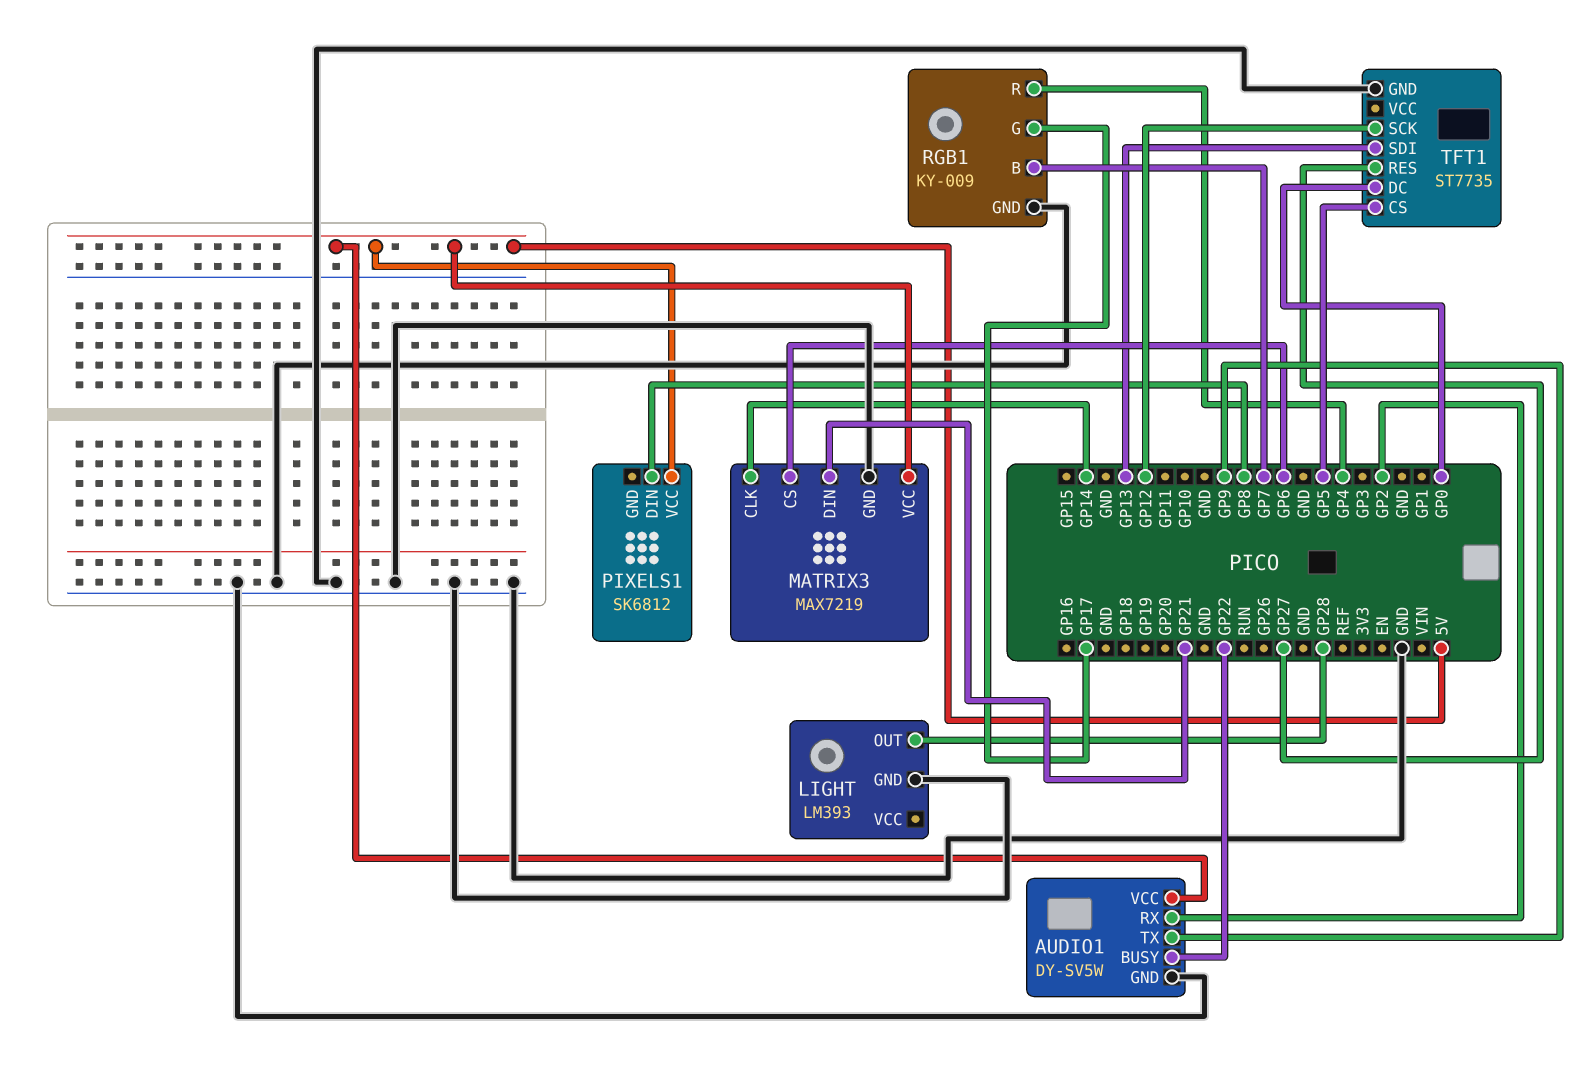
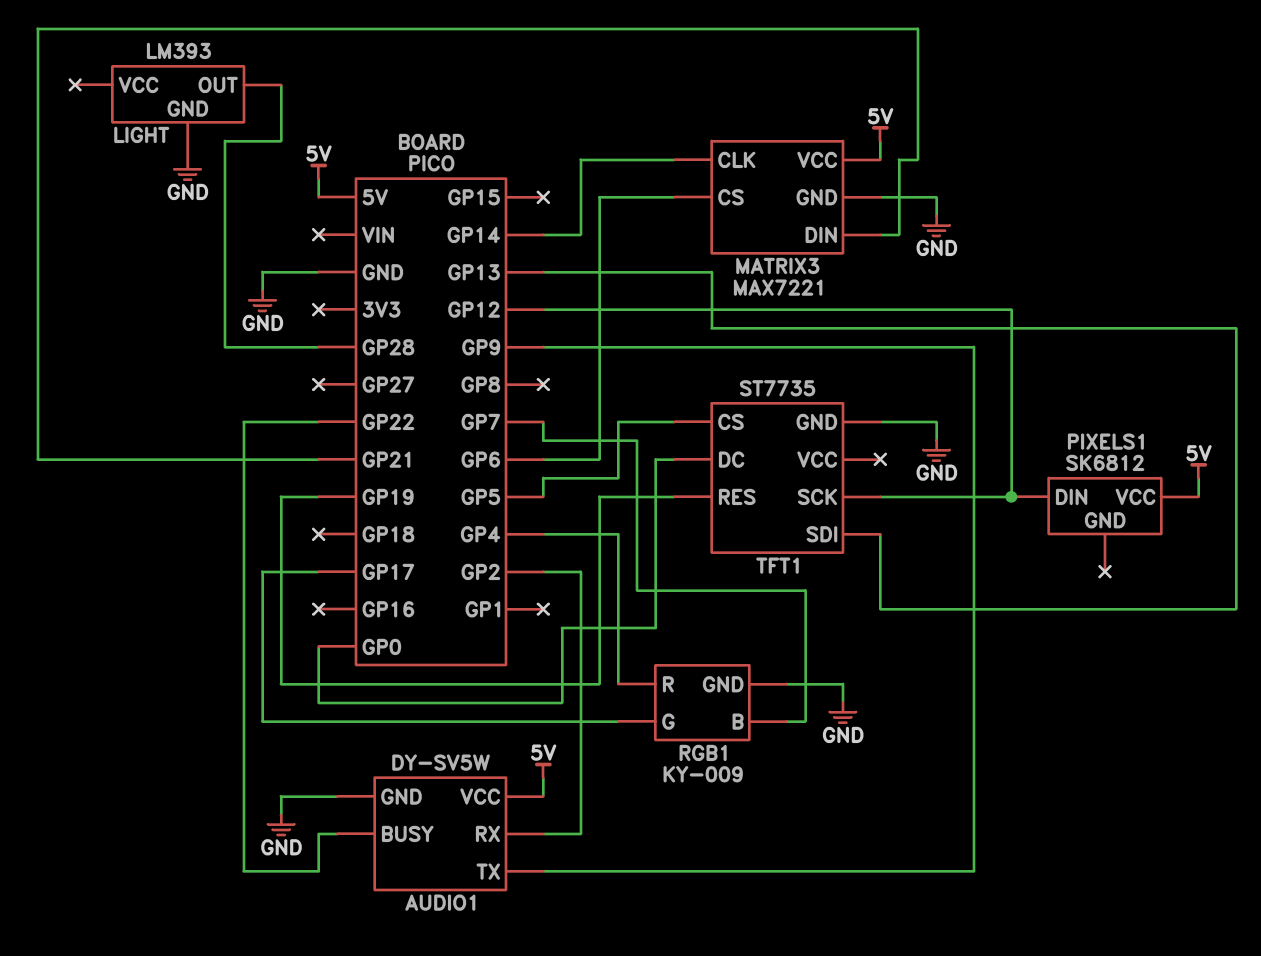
MATRIX3: MAX7219 -> MAX7221
PIXELS1 pin DIN: GP8 -> GP12
TFT1 pin RES: GP27 -> GP19

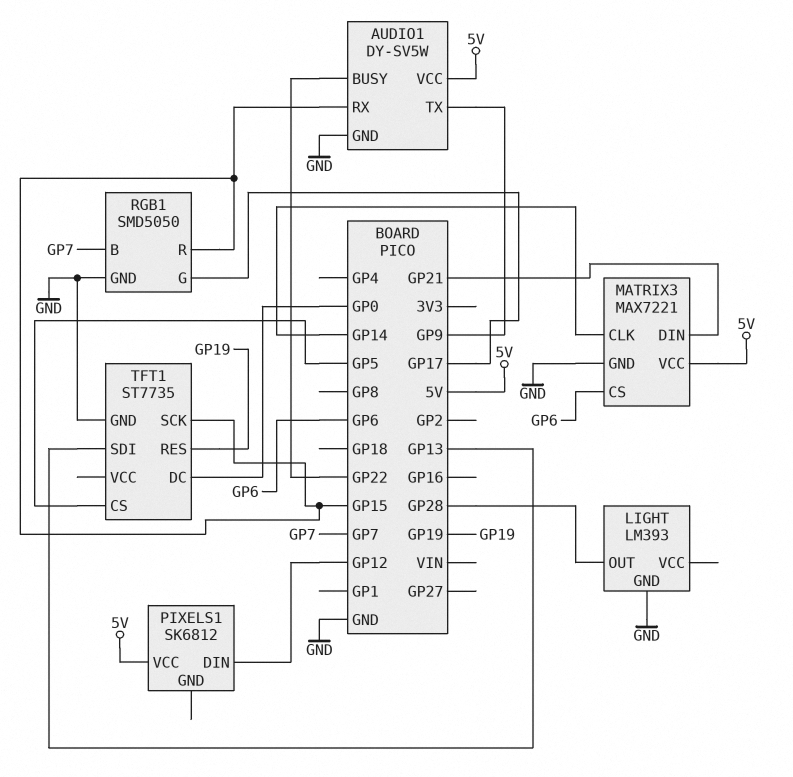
AUDIO1 pin RX: GP2 -> GP15
RGB1: KY-009 -> SMD5050
RGB1 pin R: GP4 -> GP15
TFT1 pin SCK: GP12 -> GP15

